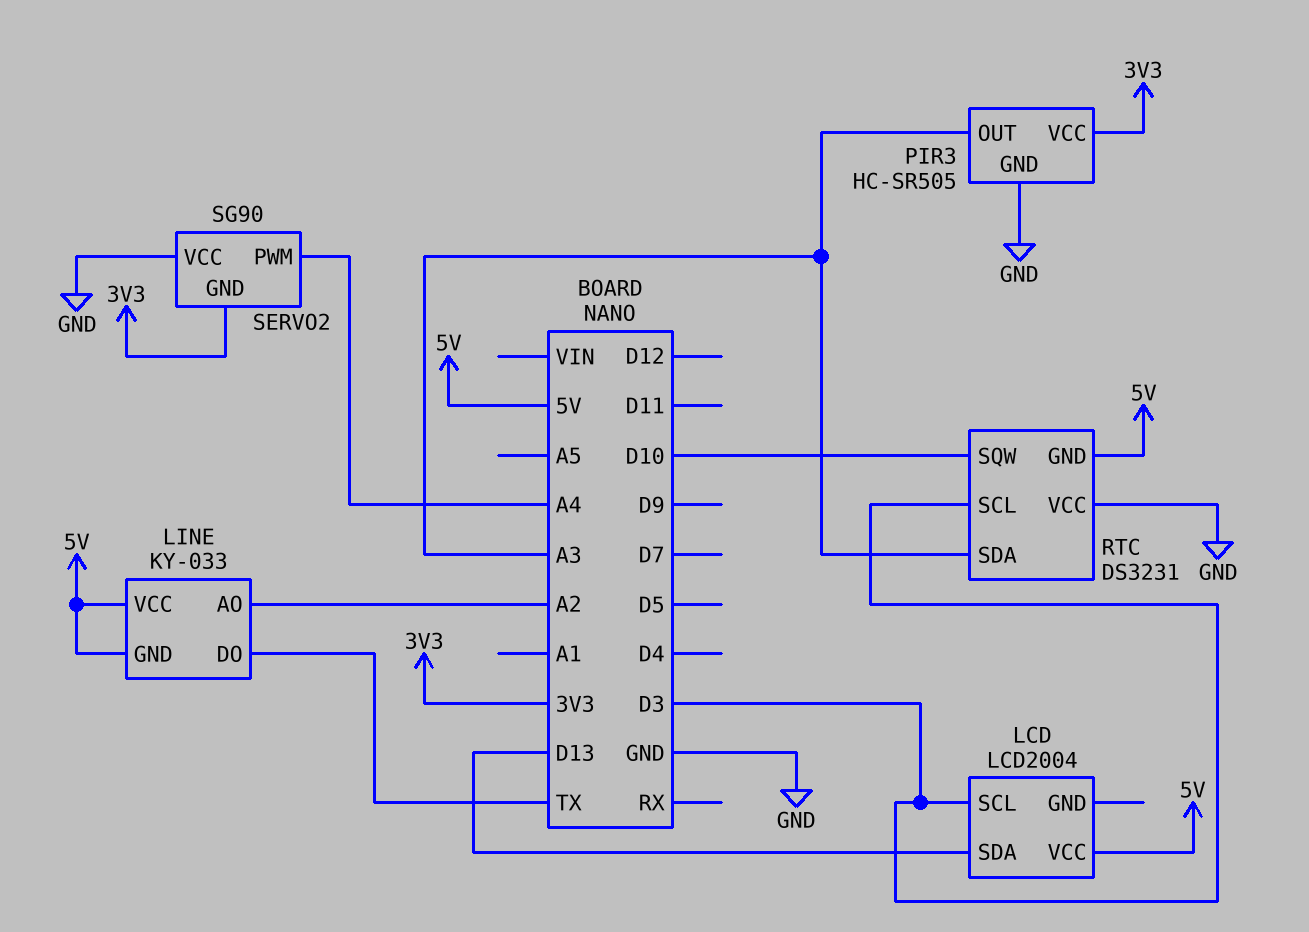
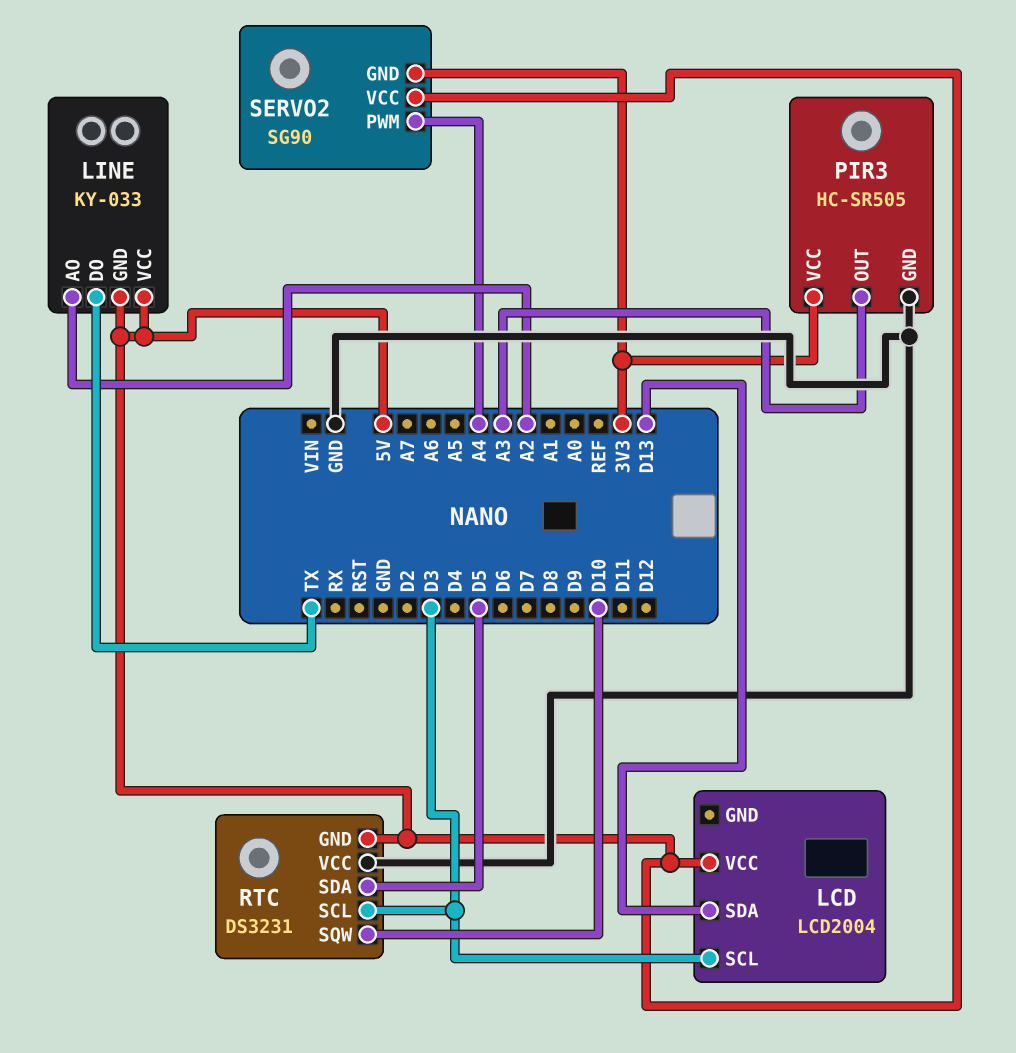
RTC pin SDA: A3 -> D5
SERVO2 pin VCC: GND -> 5V

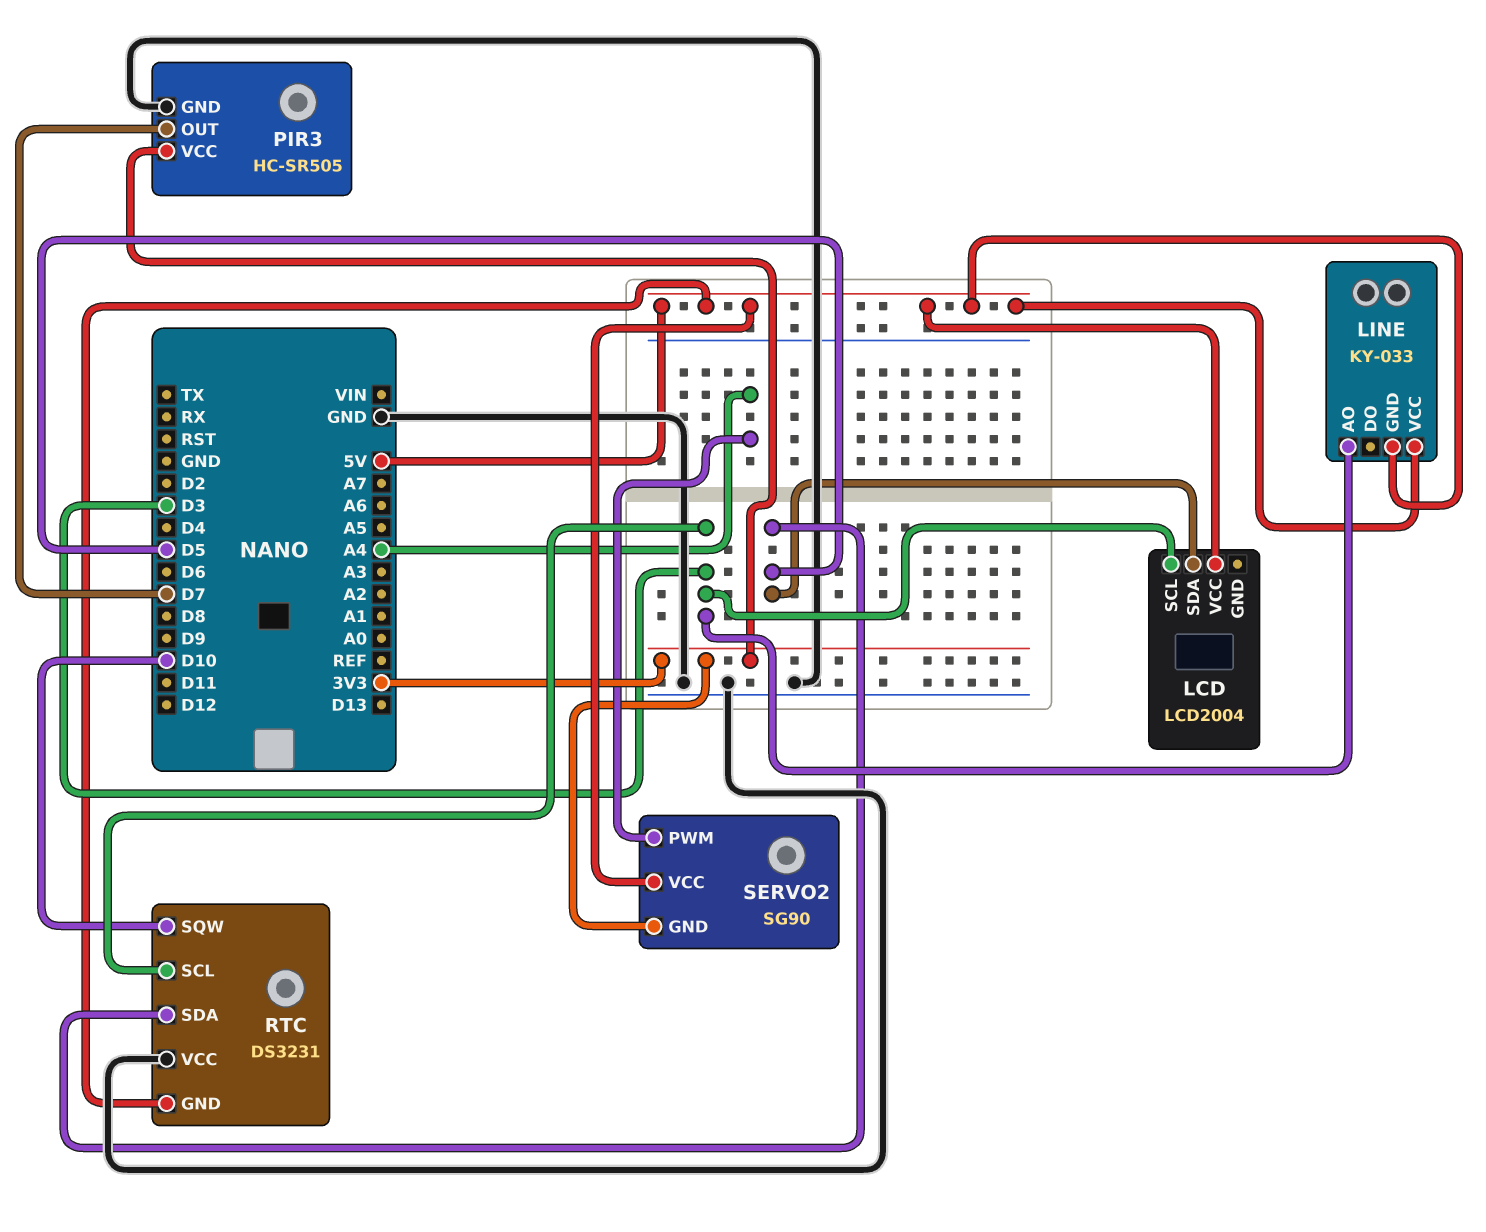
LCD pin SDA: D13 -> D5
LINE pin AO: A2 -> D3
LINE pin DO: TX -> none
PIR3 pin OUT: A3 -> D7

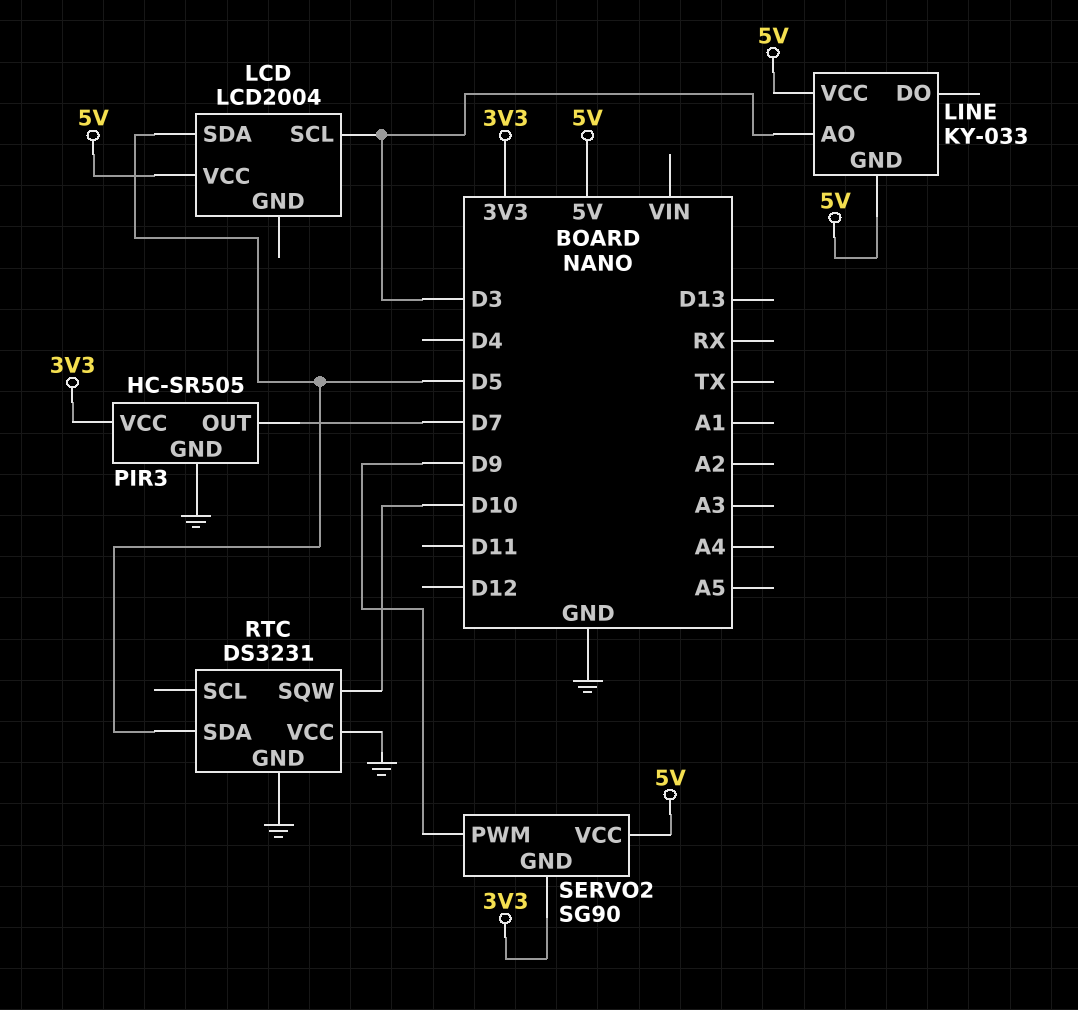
RTC pin GND: 5V -> GND
RTC pin SCL: D3 -> none
SERVO2 pin PWM: A4 -> D9

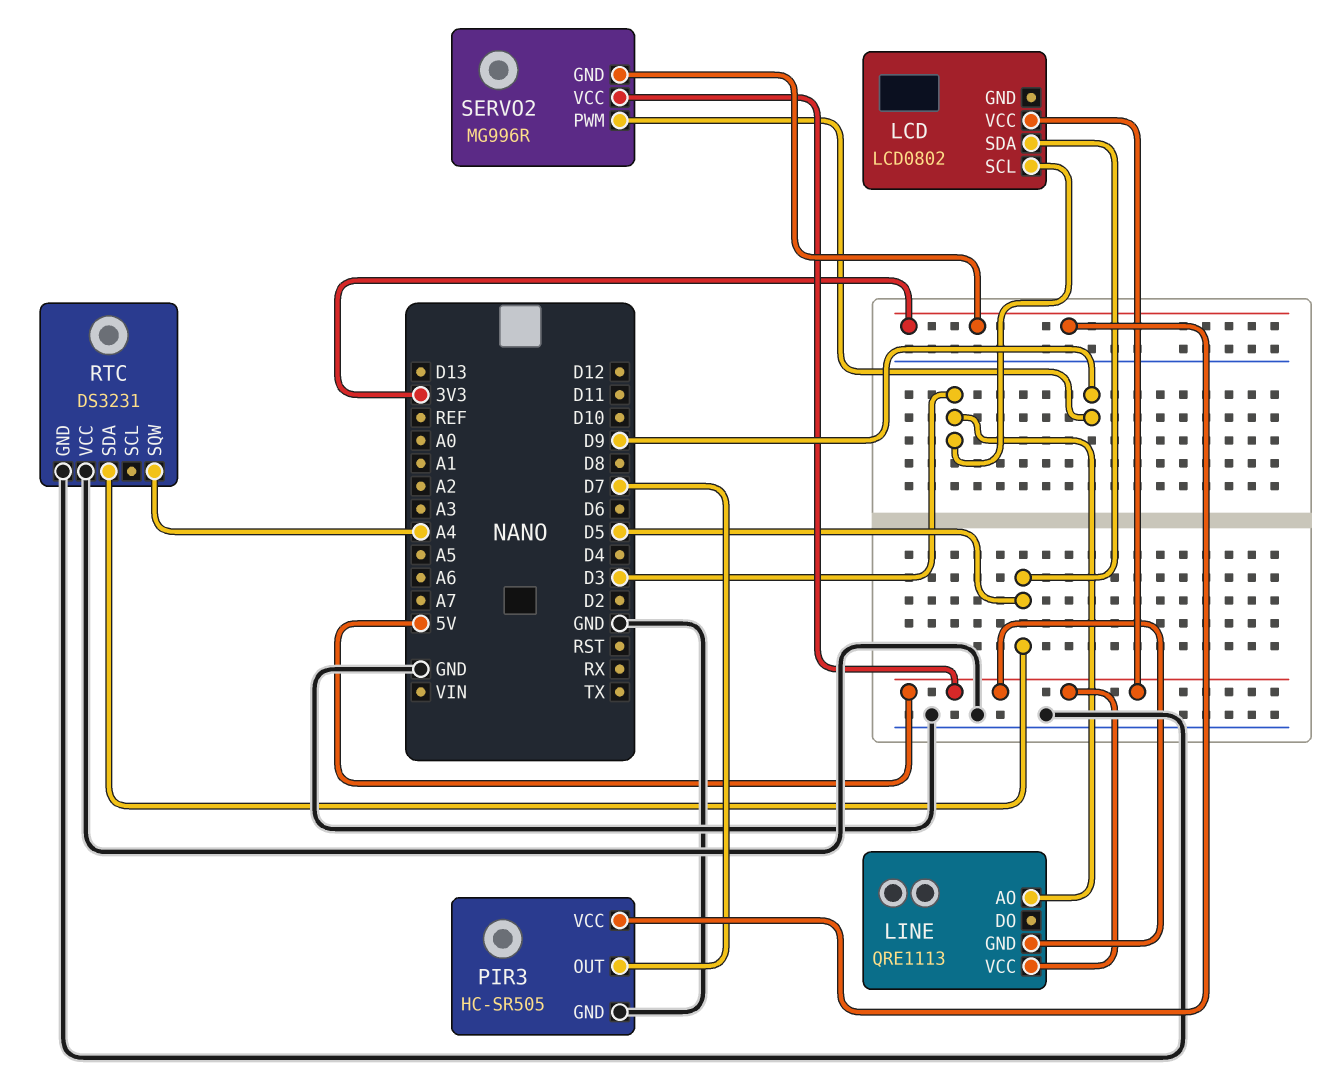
LCD: LCD2004 -> LCD0802
LINE: KY-033 -> QRE1113
RTC pin SQW: D10 -> A4
SERVO2: SG90 -> MG996R

